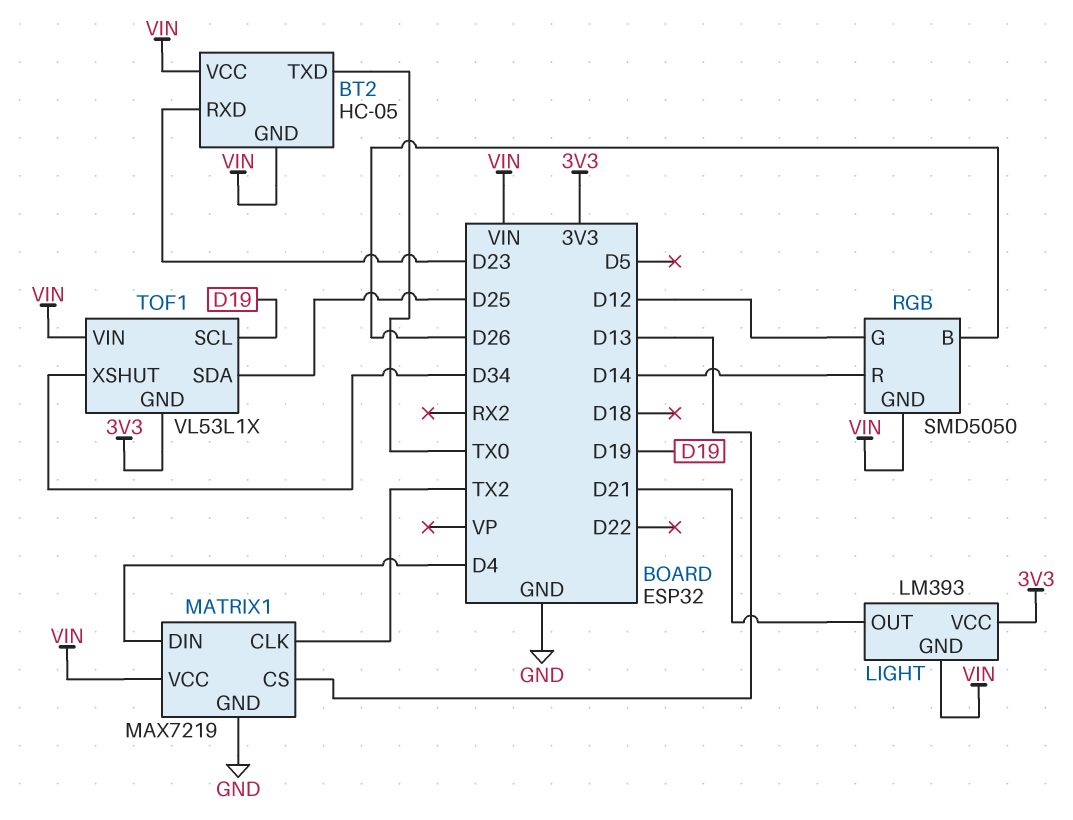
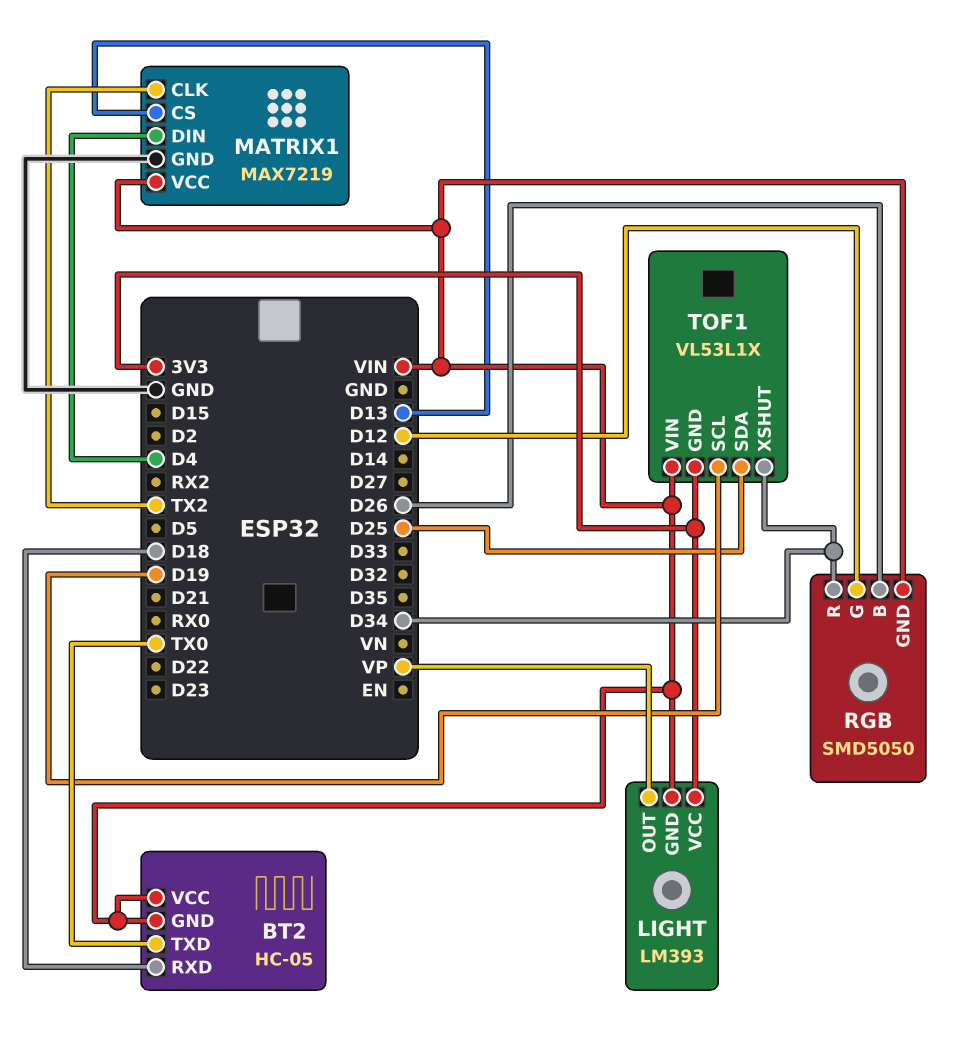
BT2 pin RXD: D23 -> D18
LIGHT pin OUT: D21 -> VP
RGB pin R: D14 -> D34

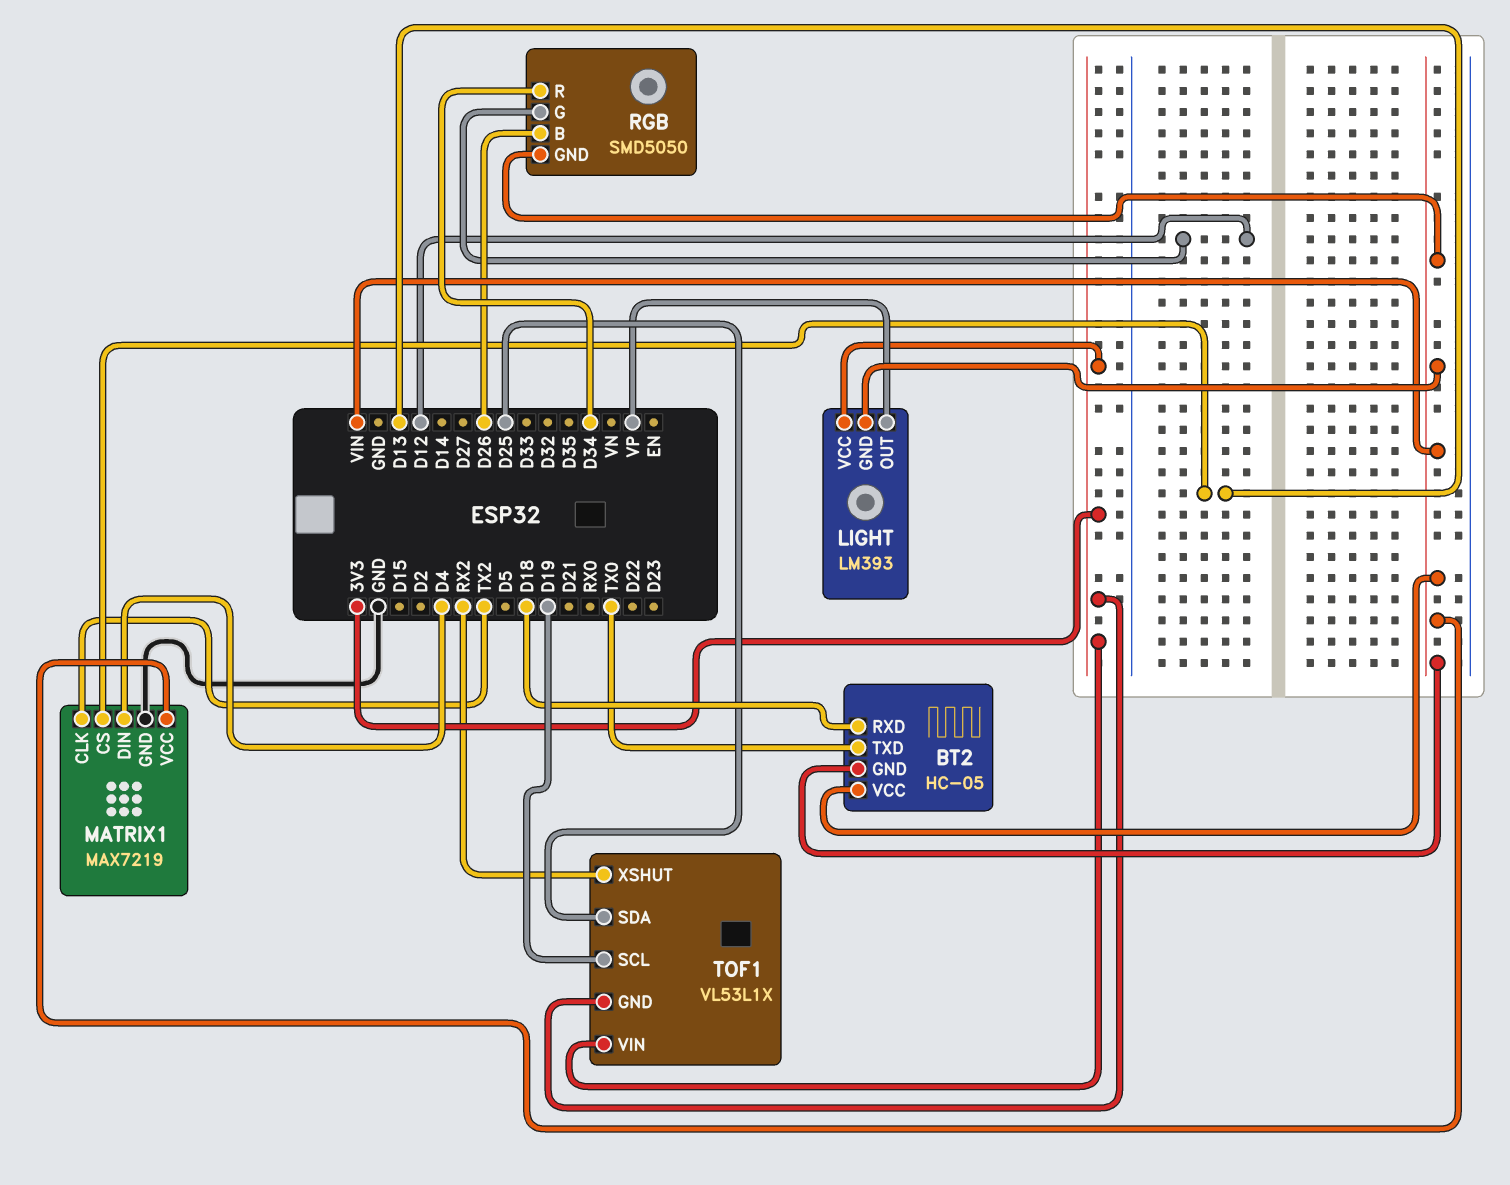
TOF1 pin VIN: VIN -> 3V3
TOF1 pin XSHUT: D34 -> RX2

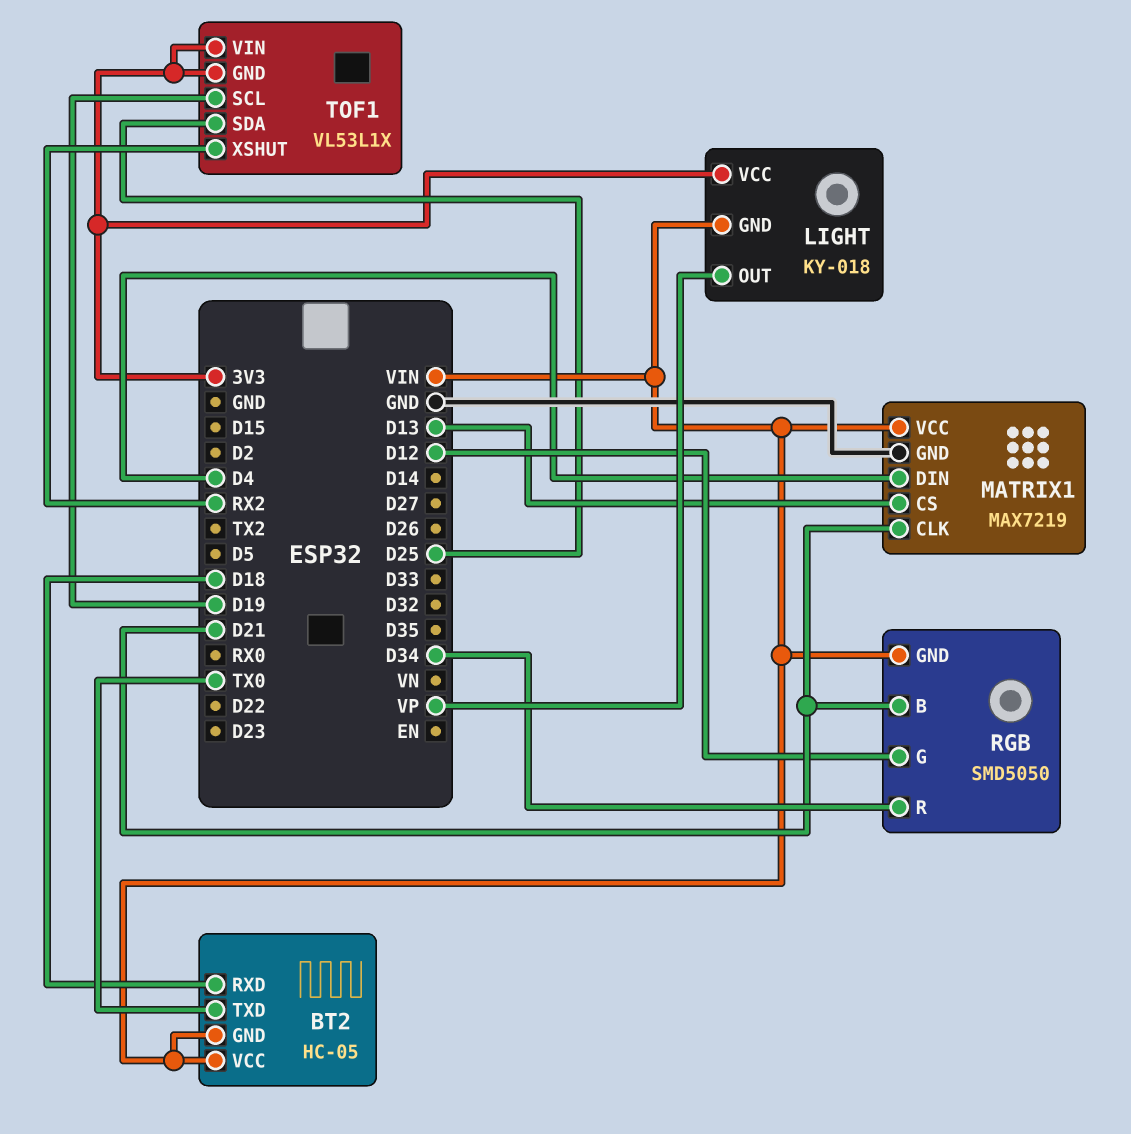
LIGHT: LM393 -> KY-018
MATRIX1 pin CLK: TX2 -> D21
RGB pin B: D26 -> D21

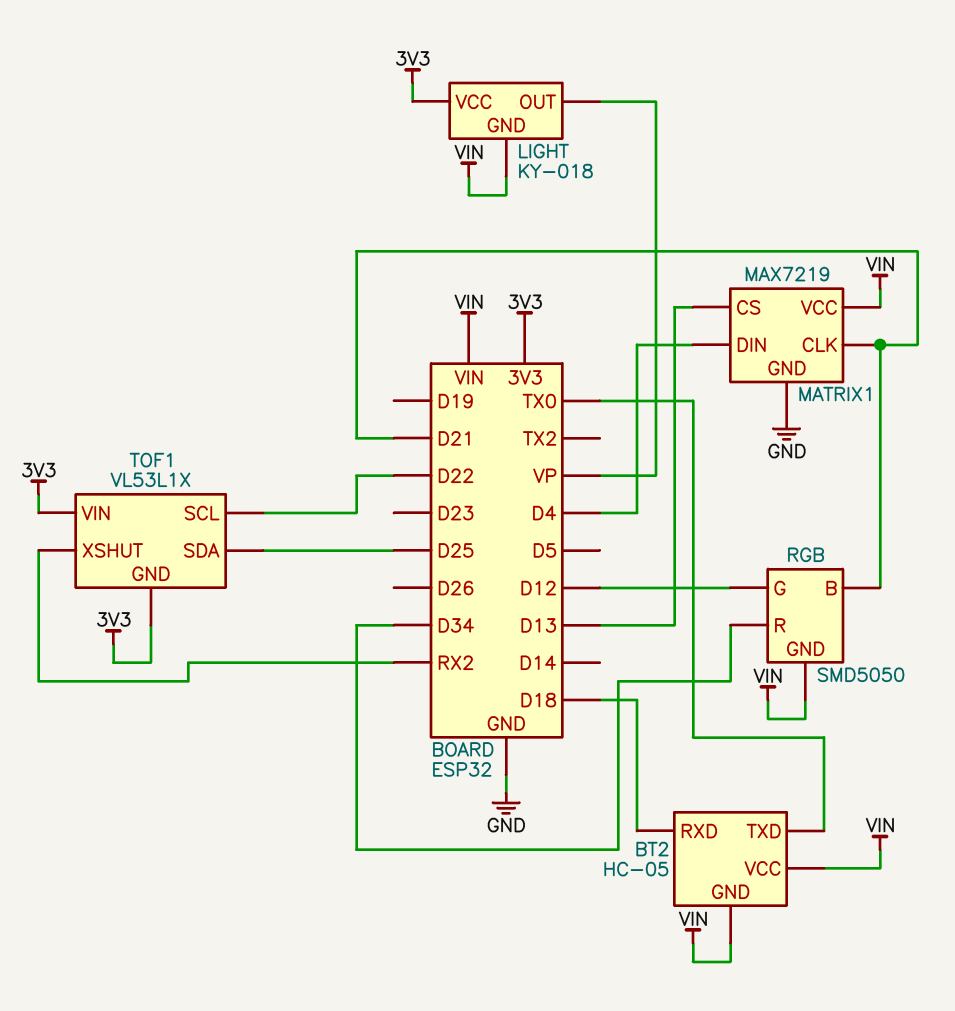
TOF1 pin SCL: D19 -> D22

